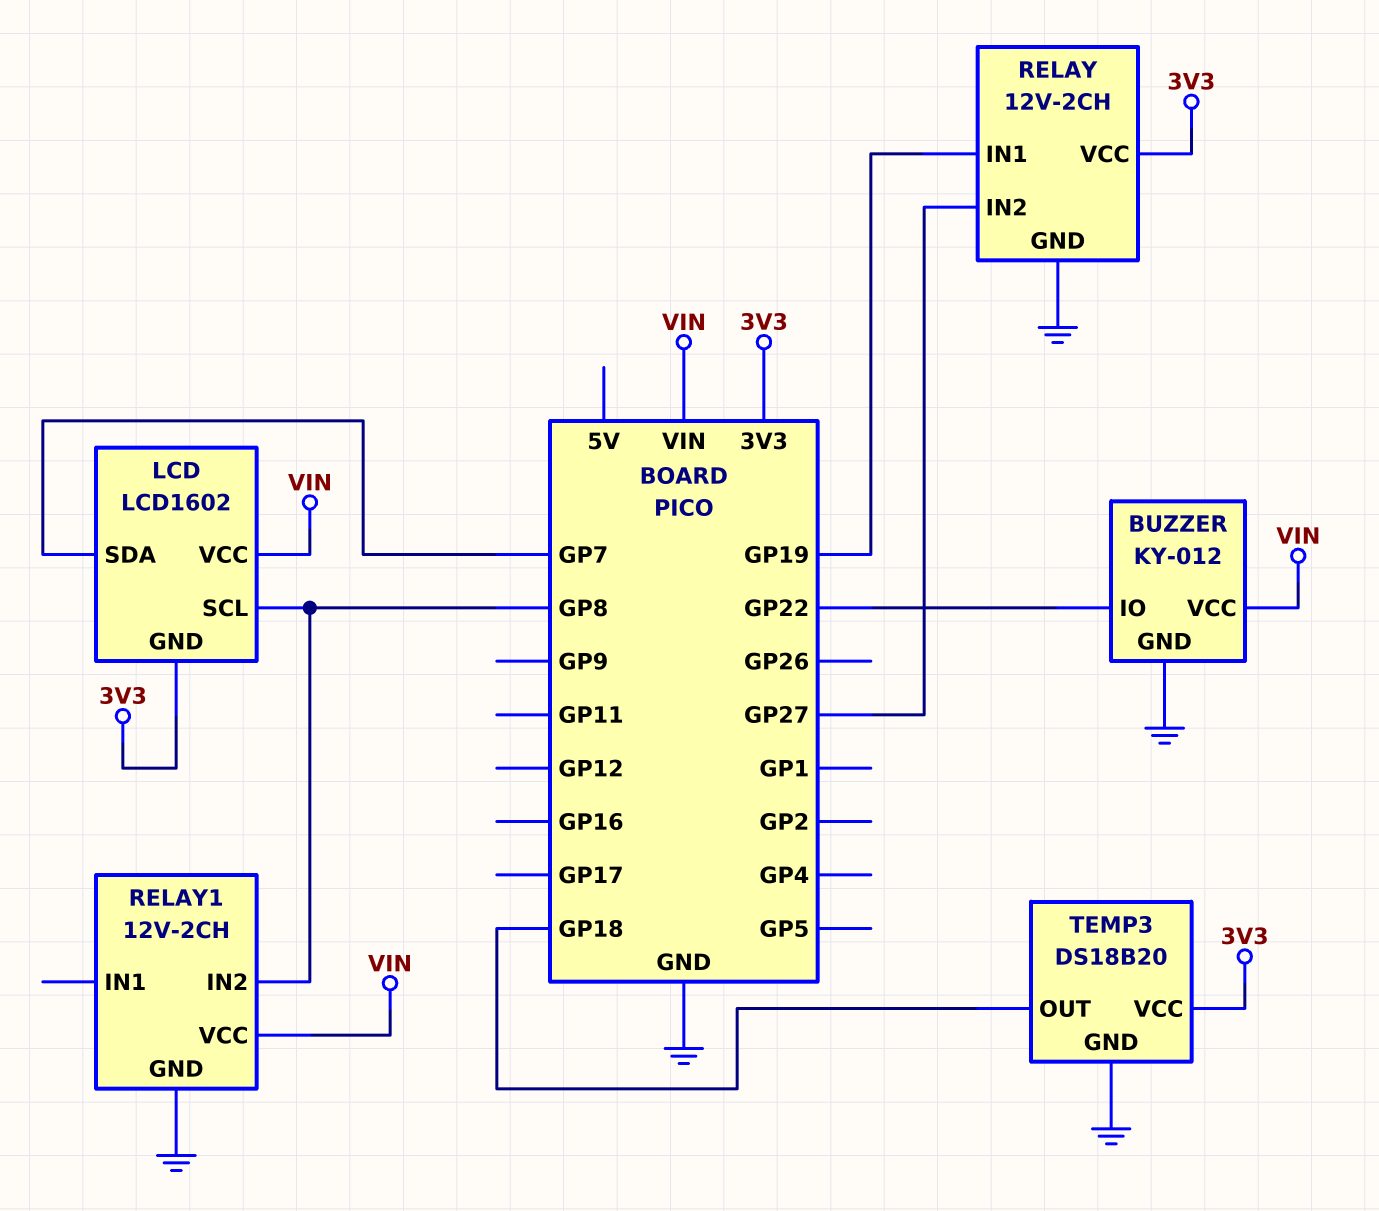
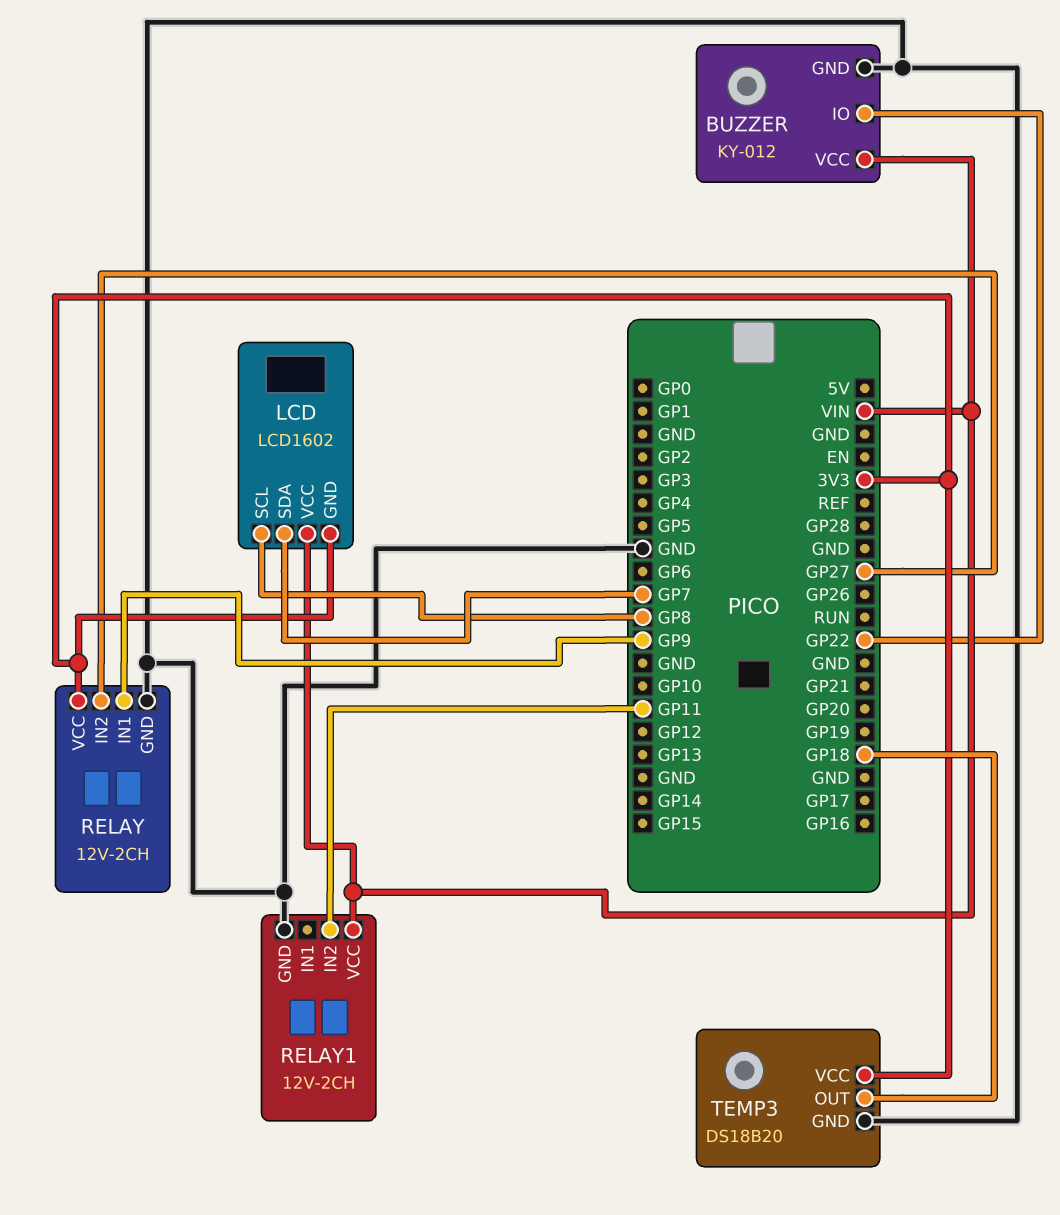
RELAY pin IN1: GP19 -> GP9
RELAY1 pin IN2: GP8 -> GP11

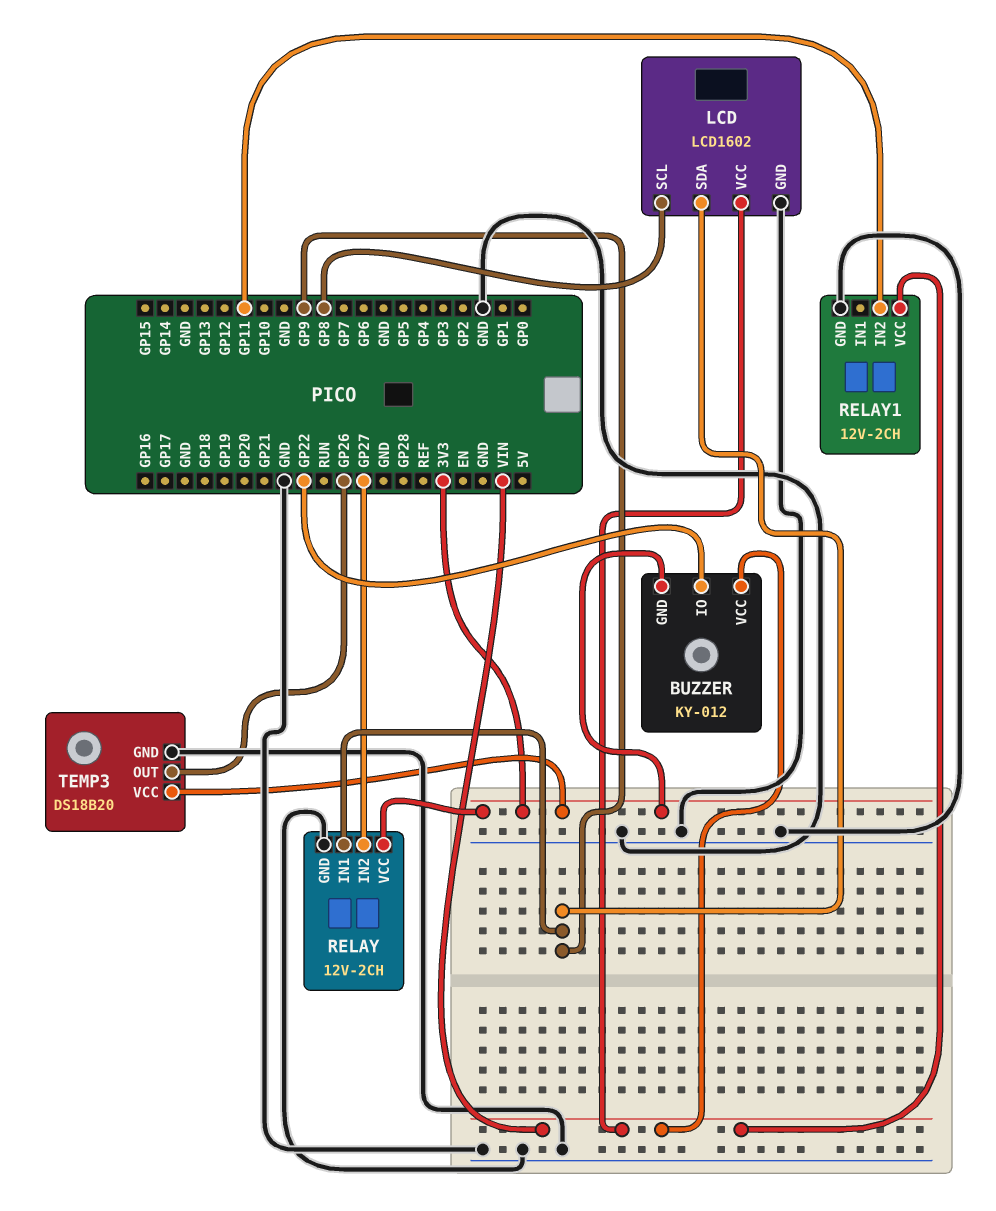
BUZZER pin GND: GND -> 3V3
LCD pin GND: 3V3 -> GND
LCD pin SDA: GP7 -> GP9
TEMP3 pin OUT: GP18 -> GP26

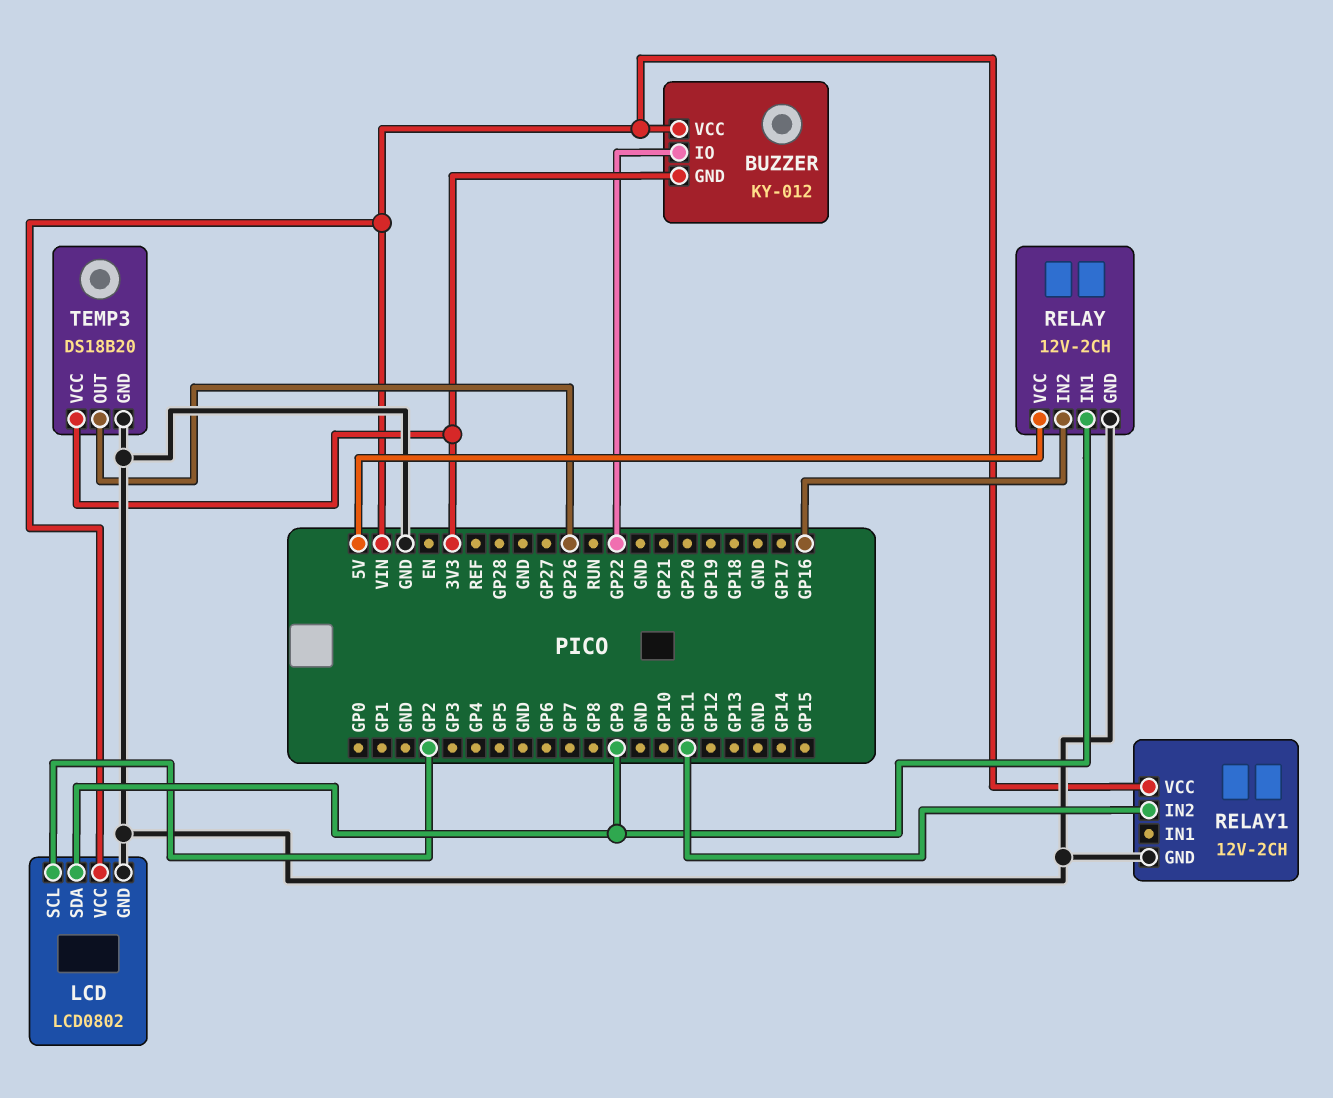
LCD: LCD1602 -> LCD0802
LCD pin SCL: GP8 -> GP2
RELAY pin IN2: GP27 -> GP16
RELAY pin VCC: 3V3 -> 5V

